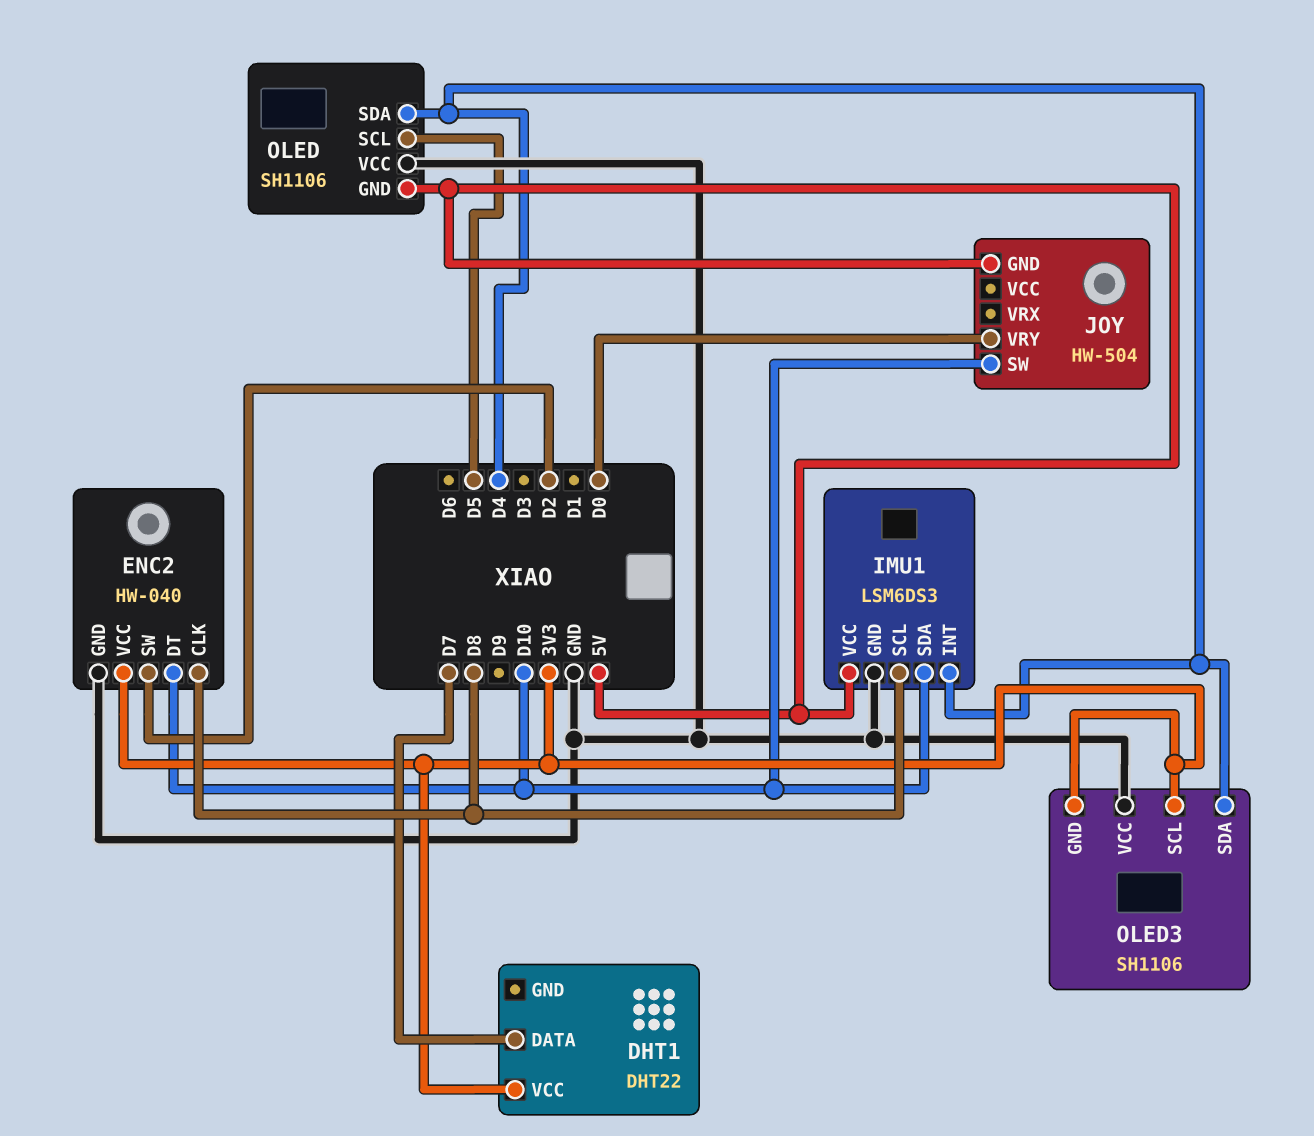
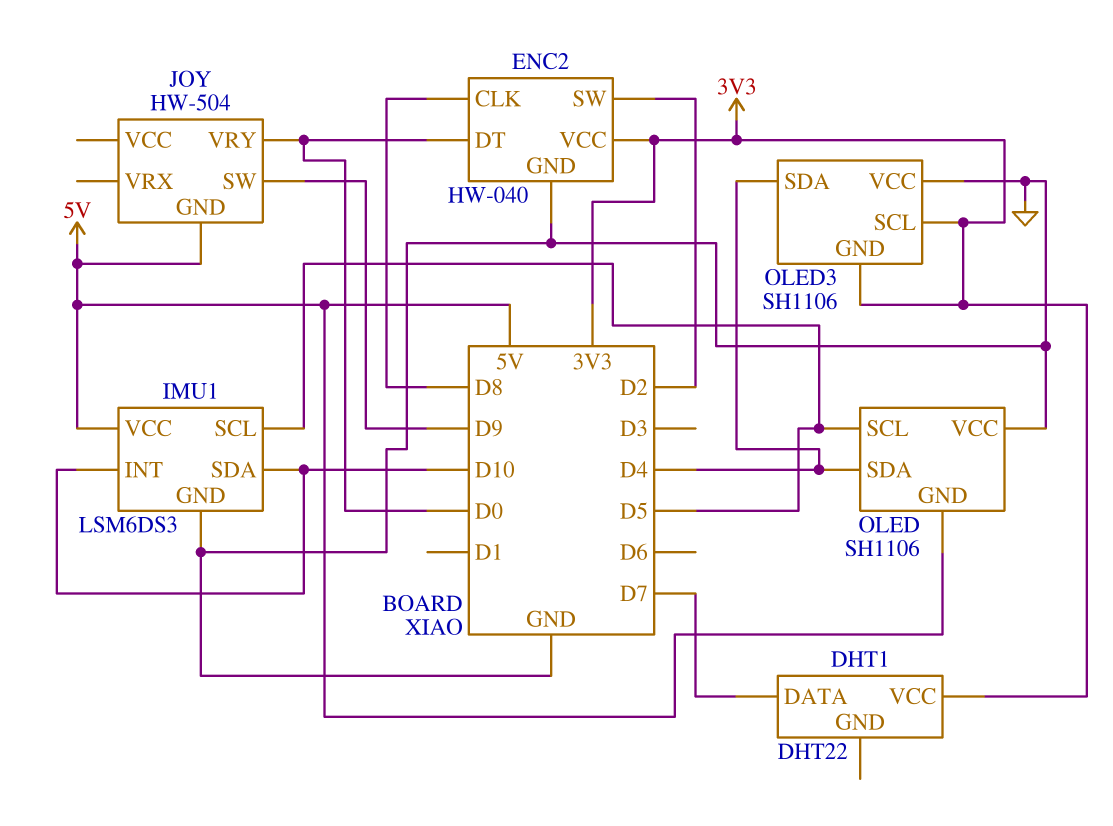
ENC2 pin DT: D10 -> D0
IMU1 pin INT: D4 -> D10
IMU1 pin SCL: D8 -> D5
JOY pin SW: D10 -> D9

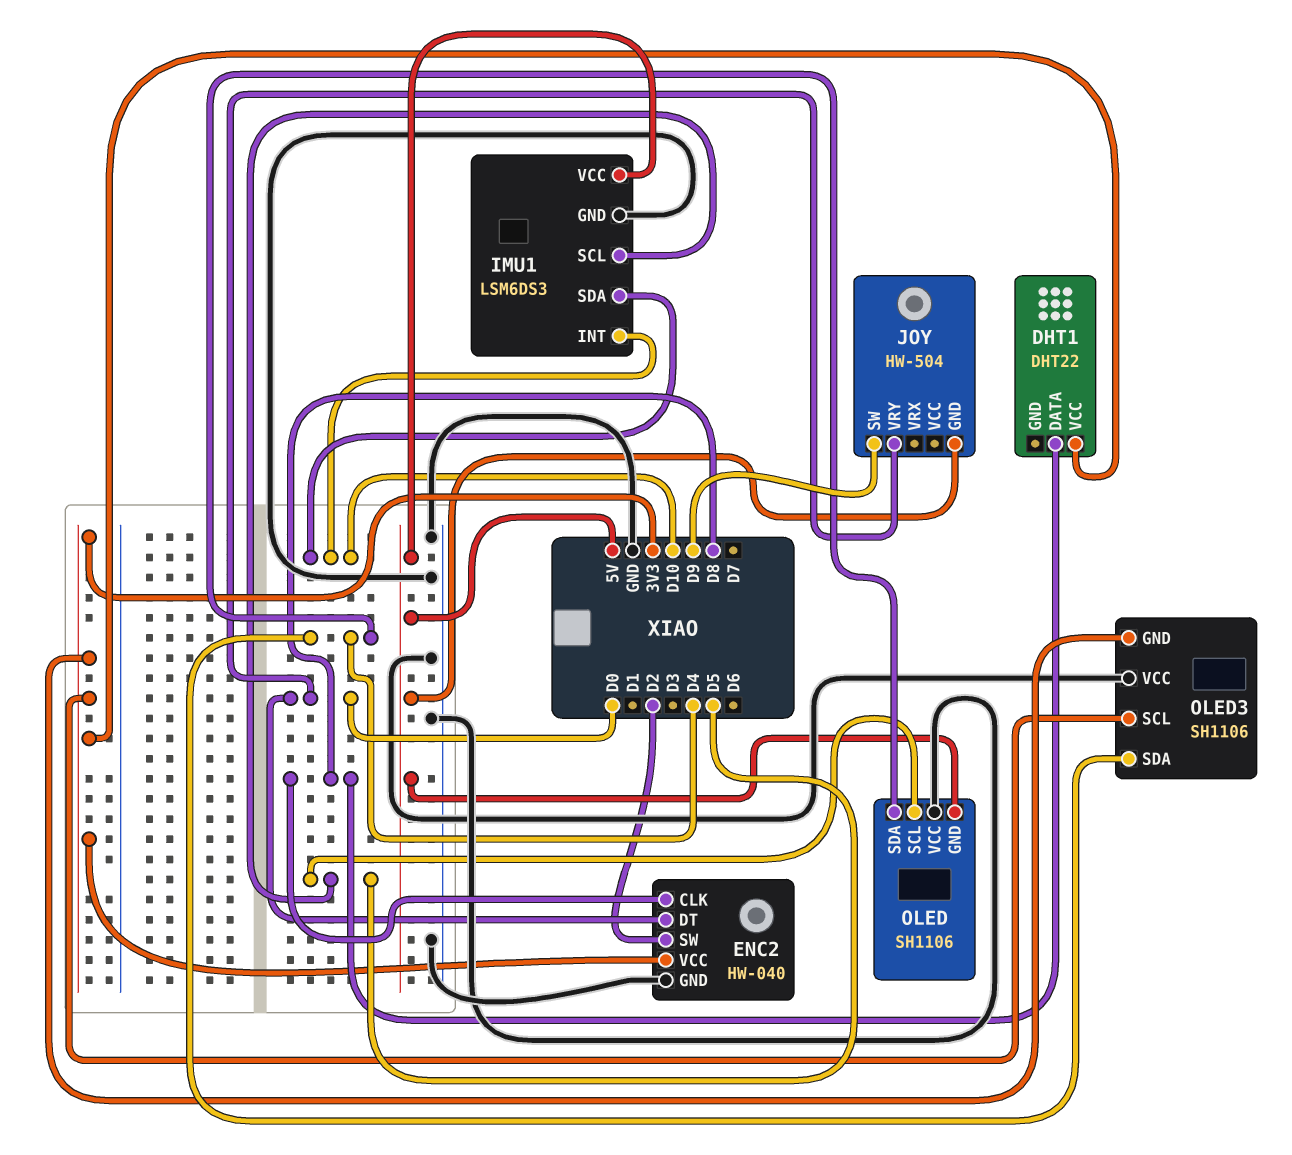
DHT1 pin DATA: D7 -> D8

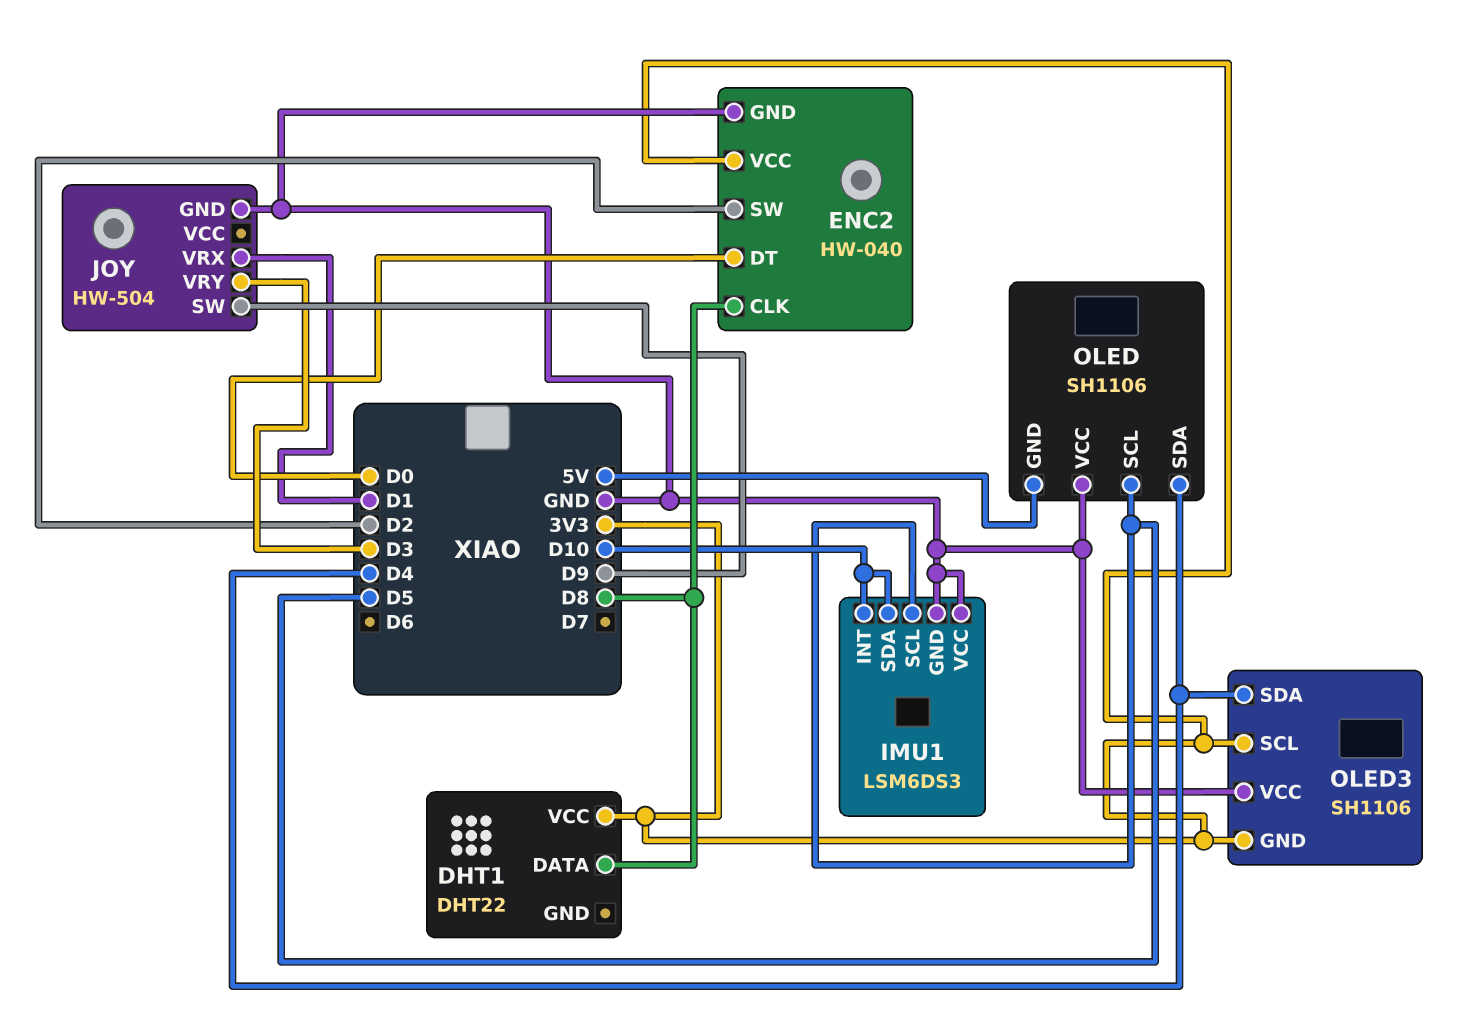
IMU1 pin VCC: 5V -> GND
JOY pin GND: 5V -> GND
JOY pin VRX: none -> D1
JOY pin VRY: D0 -> D3

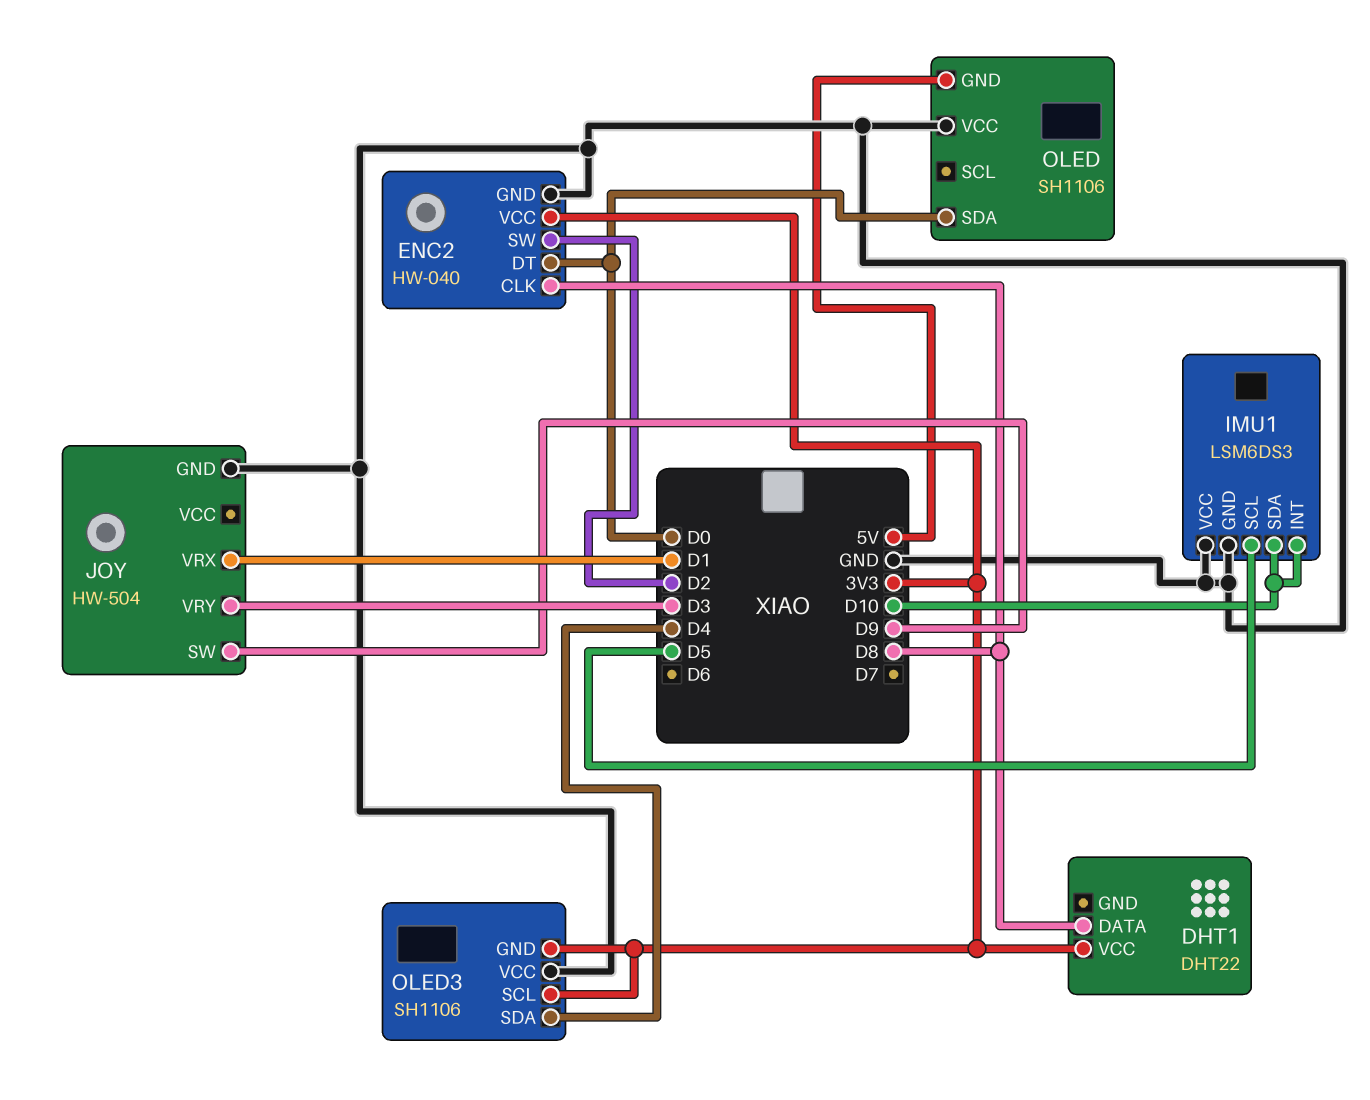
OLED pin SCL: D5 -> none
OLED pin SDA: D4 -> D0

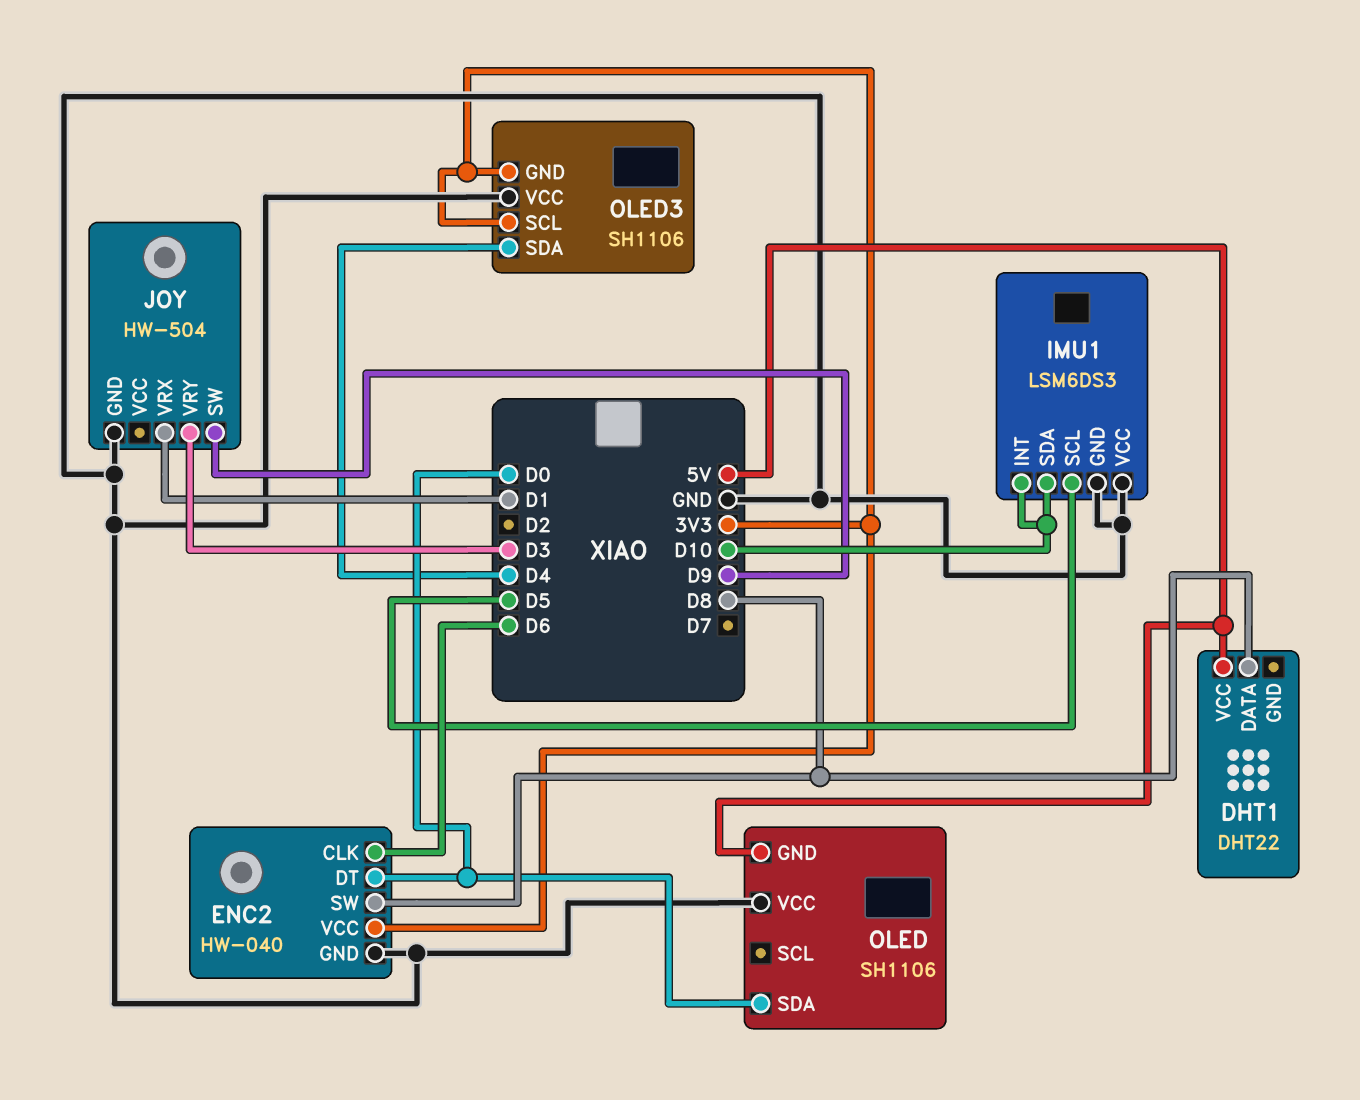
DHT1 pin VCC: 3V3 -> 5V
ENC2 pin CLK: D8 -> D6
ENC2 pin SW: D2 -> D8

